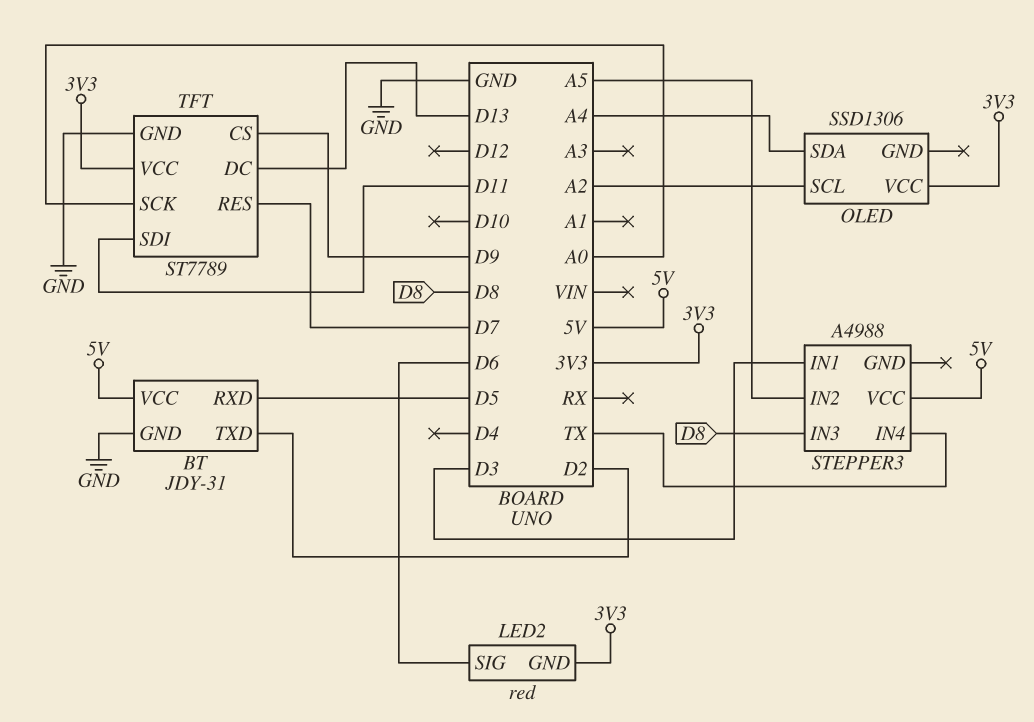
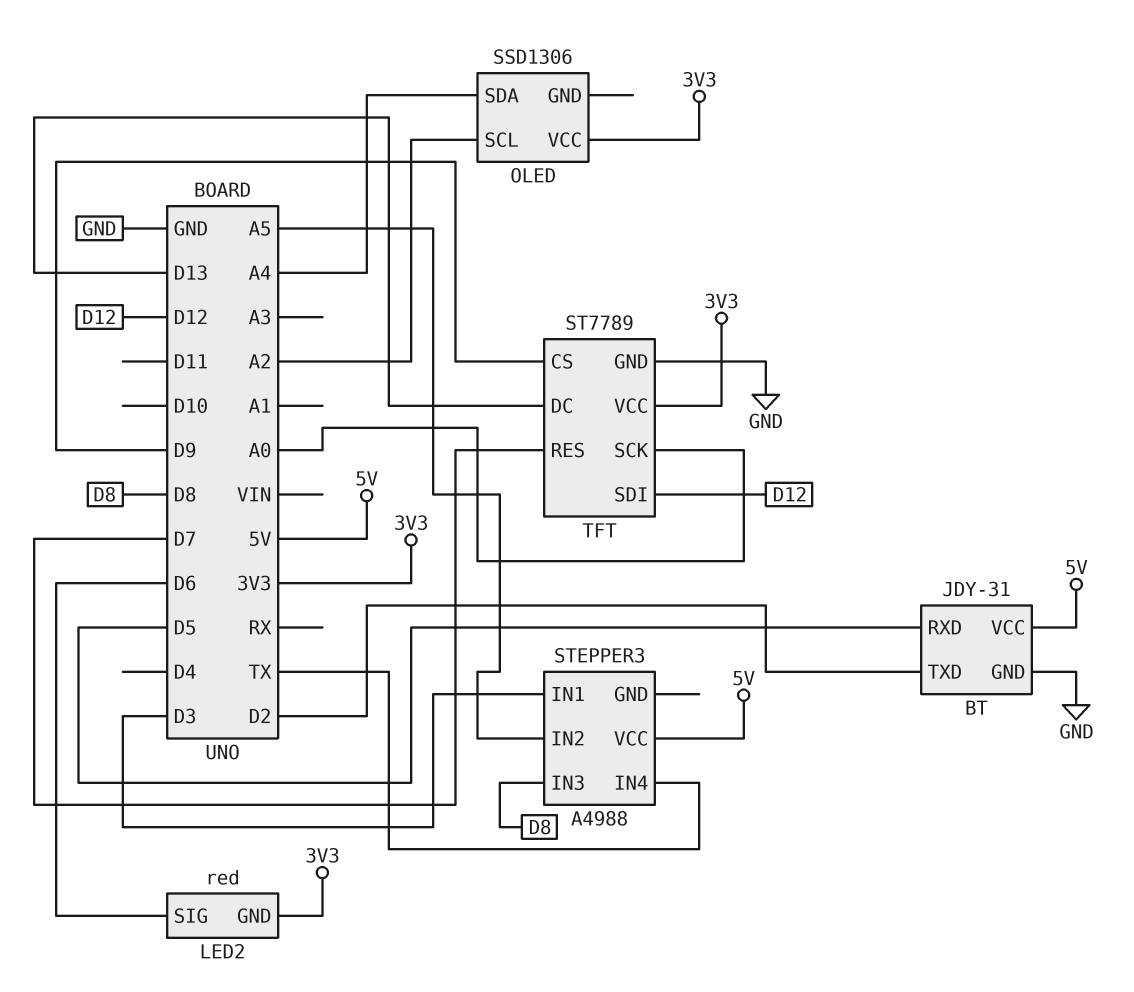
TFT pin SDI: D11 -> D12

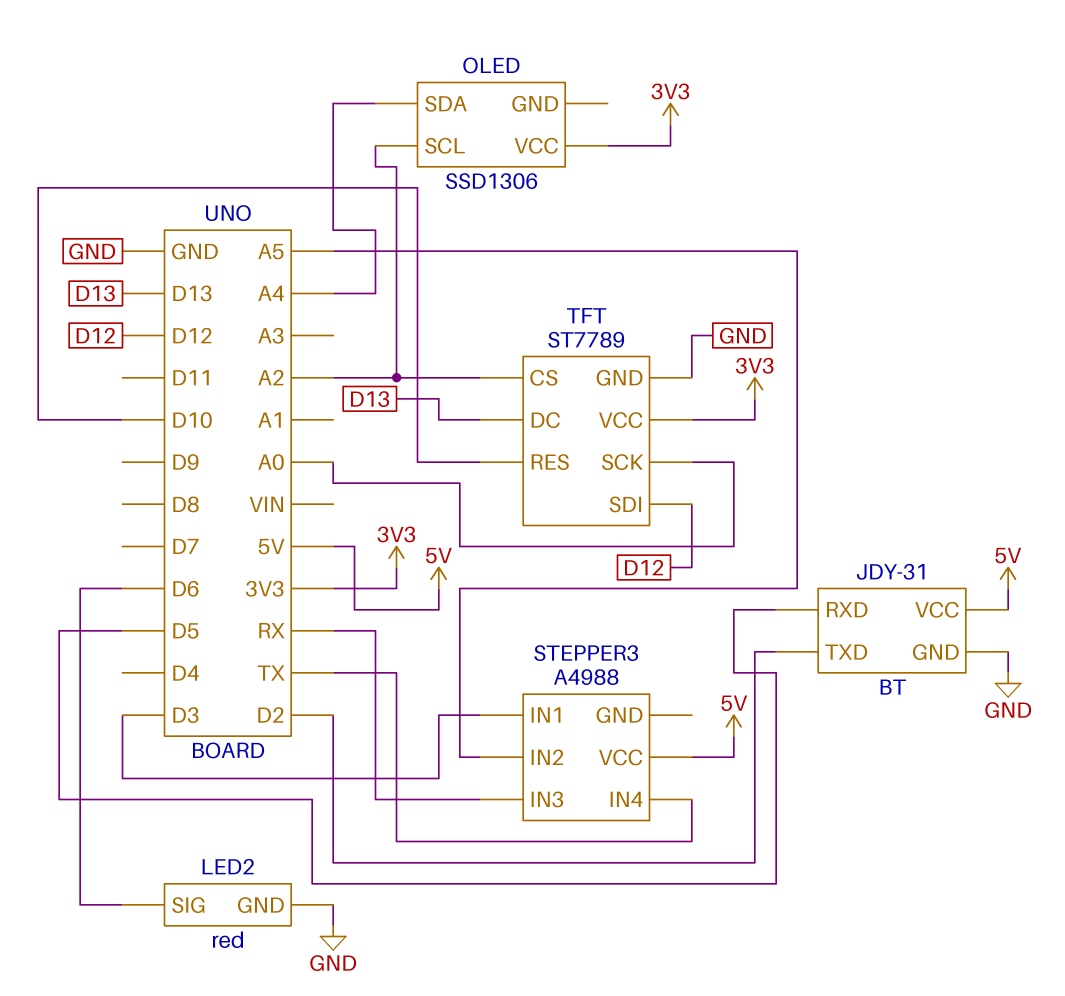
LED2 pin GND: 3V3 -> GND
STEPPER3 pin IN3: D8 -> RX
TFT pin CS: D9 -> A2
TFT pin RES: D7 -> D10

